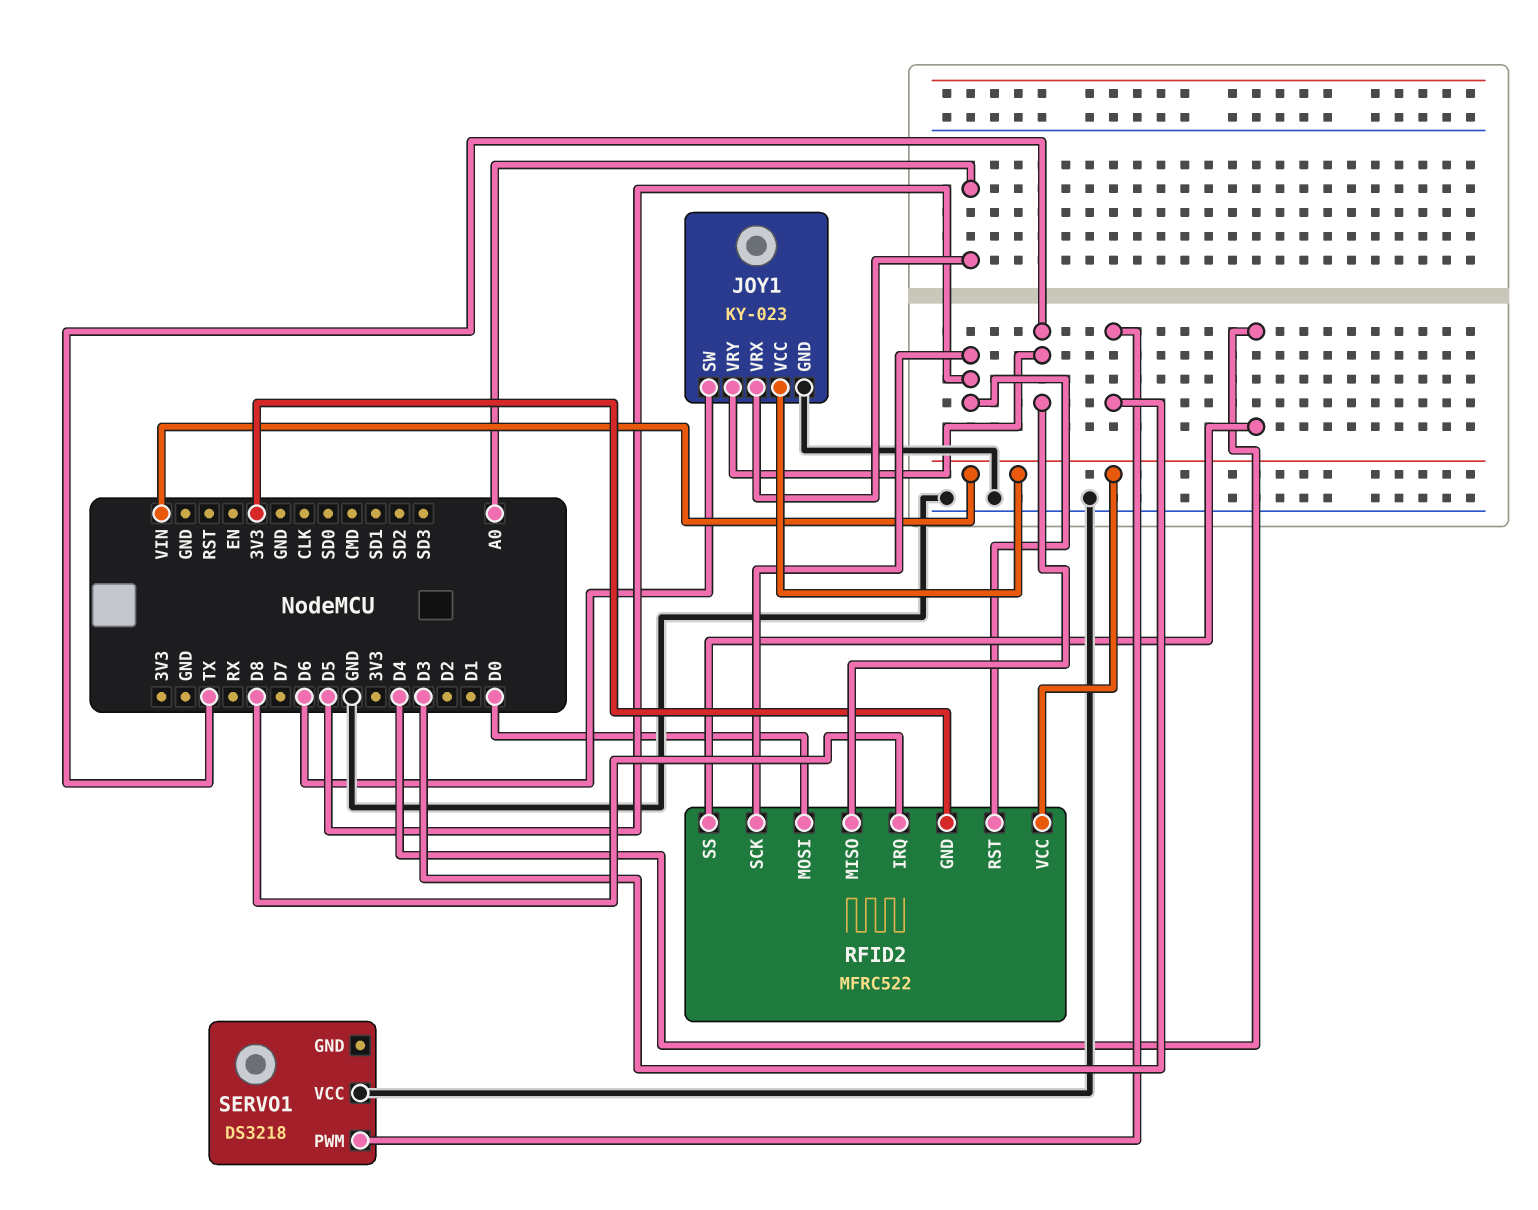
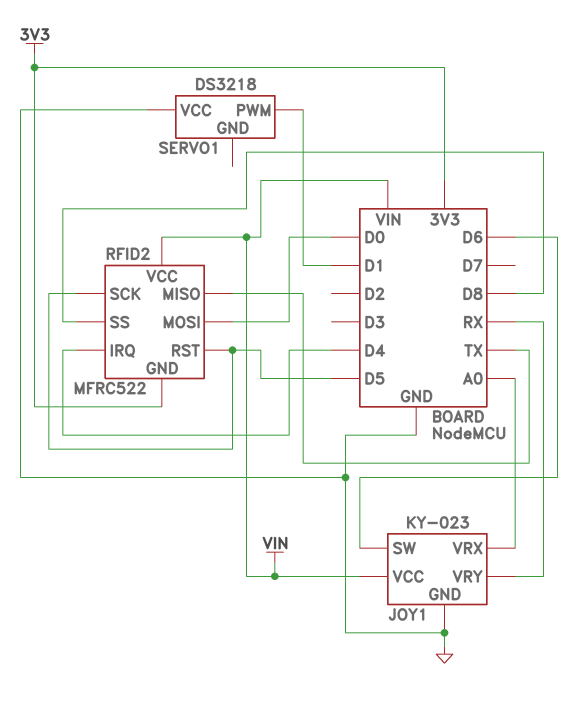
JOY1 pin VRY: TX -> RX
RFID2 pin IRQ: D8 -> D4
RFID2 pin SS: D4 -> D8
SERVO1 pin PWM: D3 -> D1

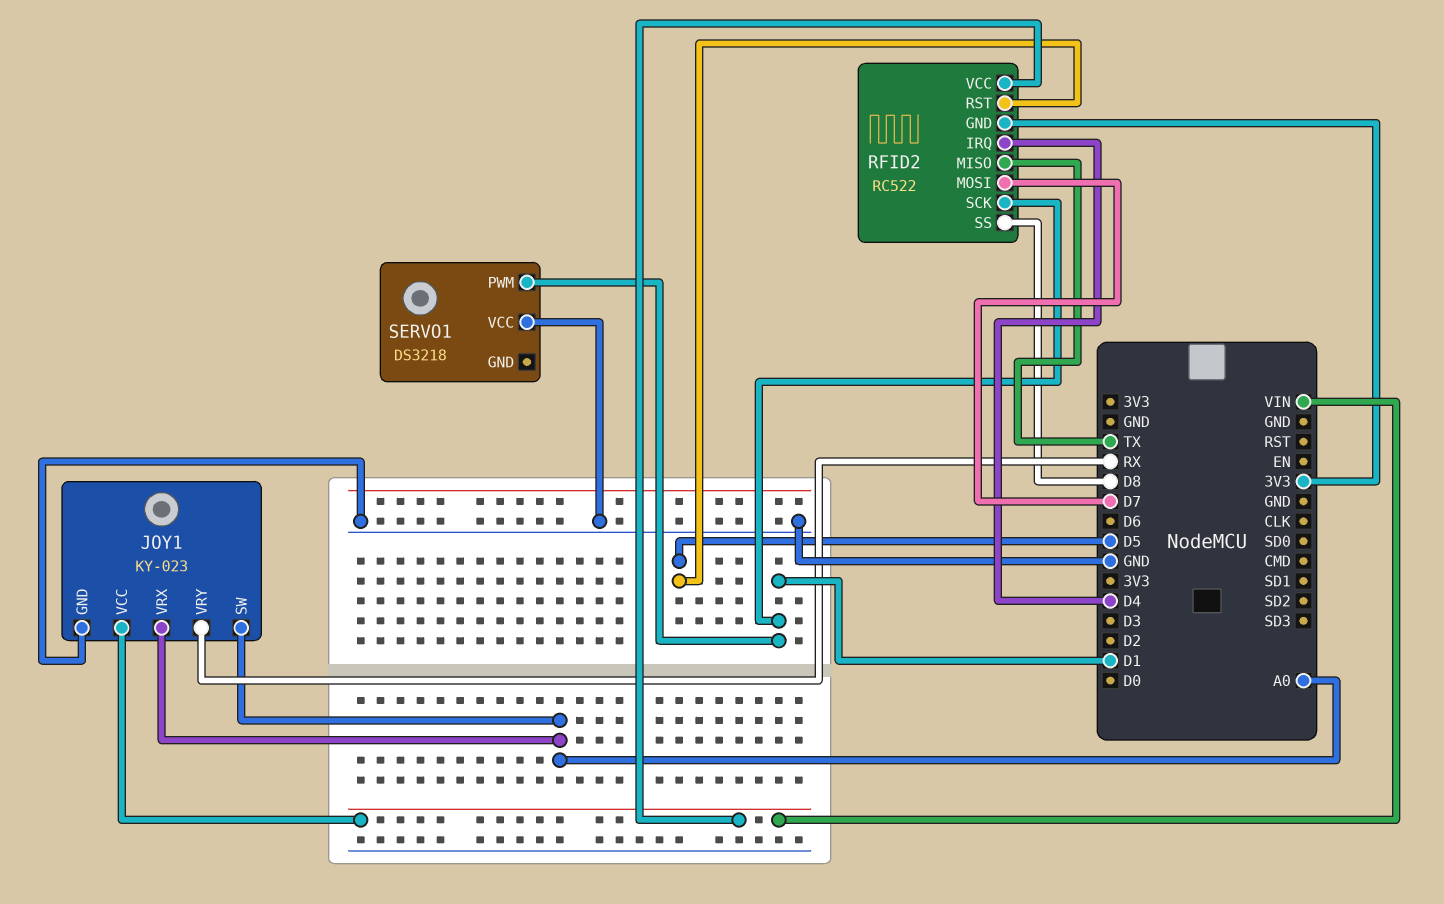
JOY1 pin SW: D6 -> A0
RFID2: MFRC522 -> RC522
RFID2 pin MOSI: D0 -> D7
RFID2 pin SCK: D5 -> D1

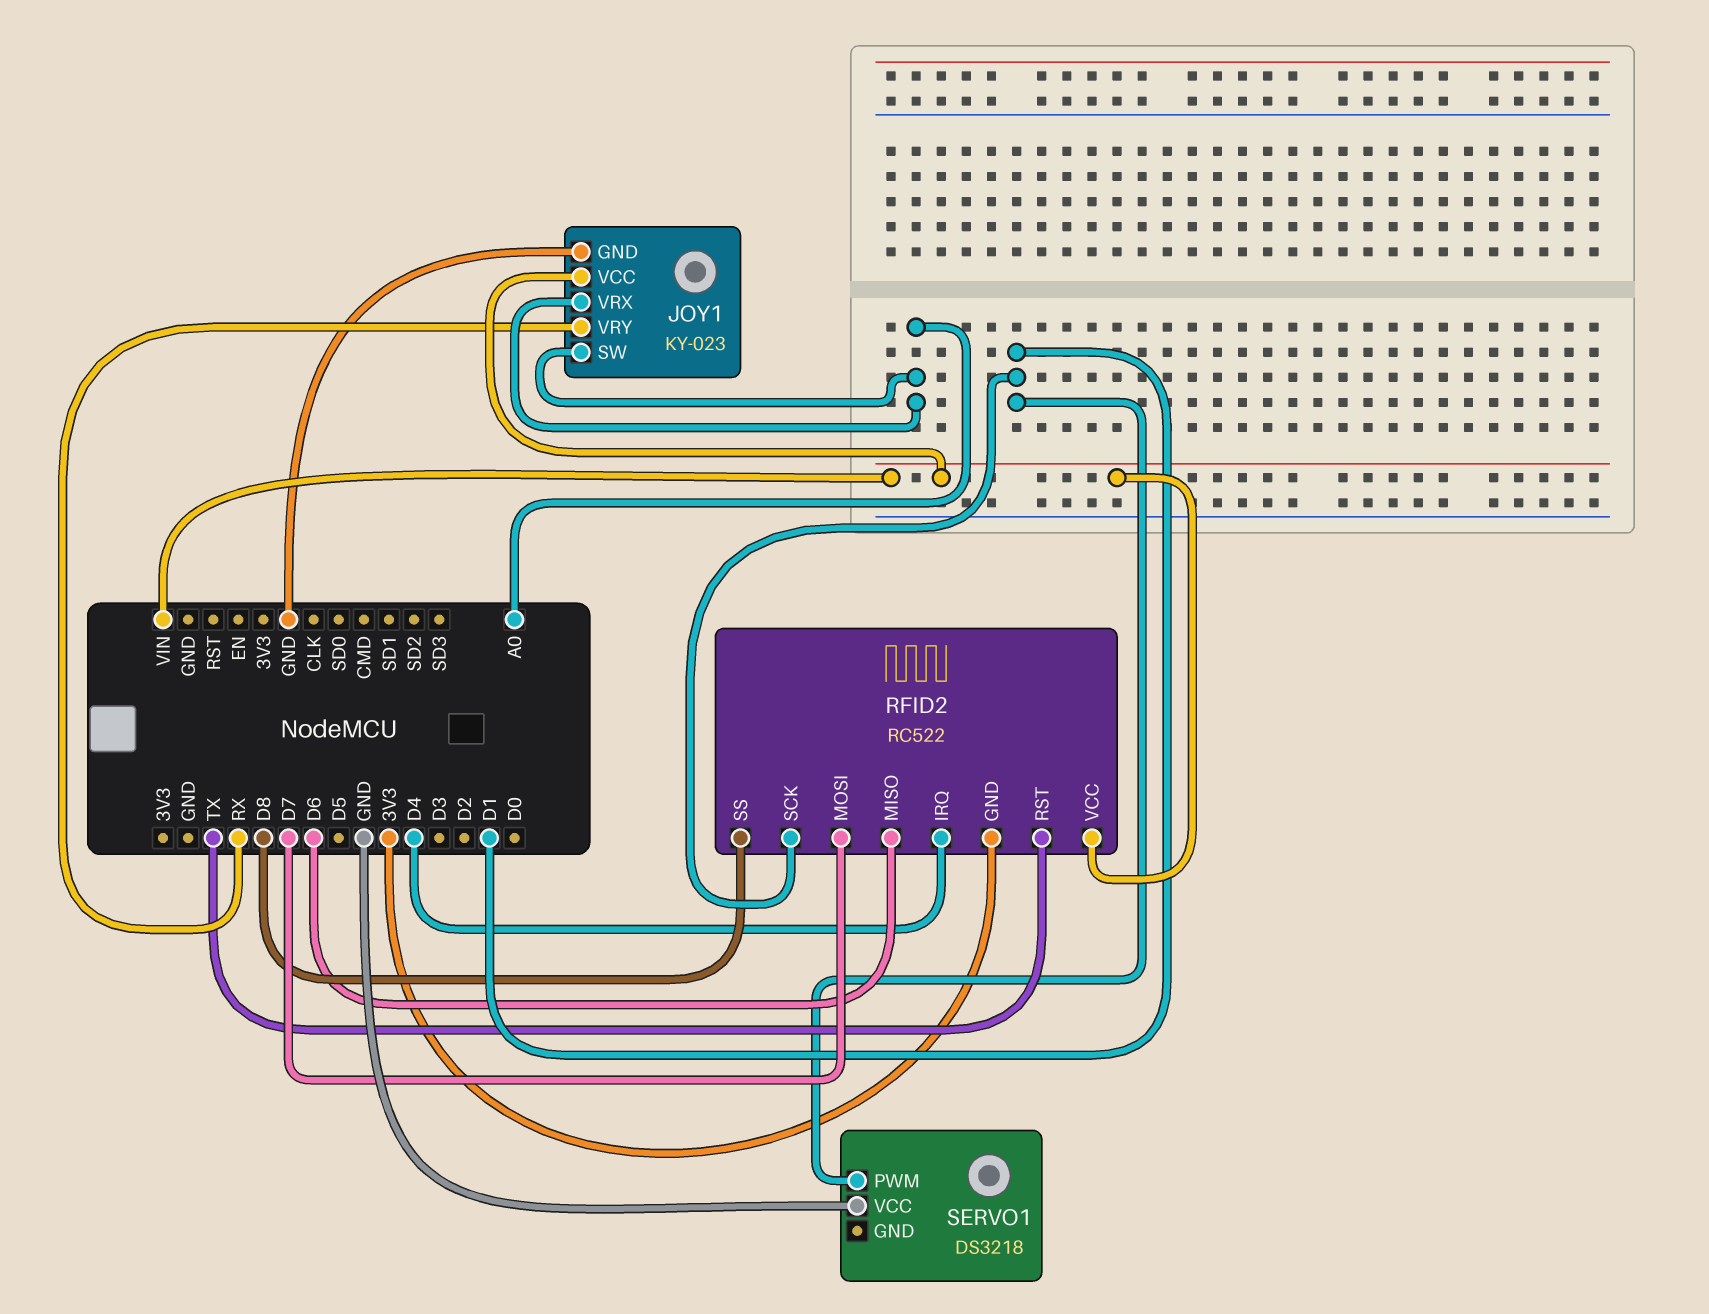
RFID2 pin MISO: TX -> D6
RFID2 pin RST: D5 -> TX

